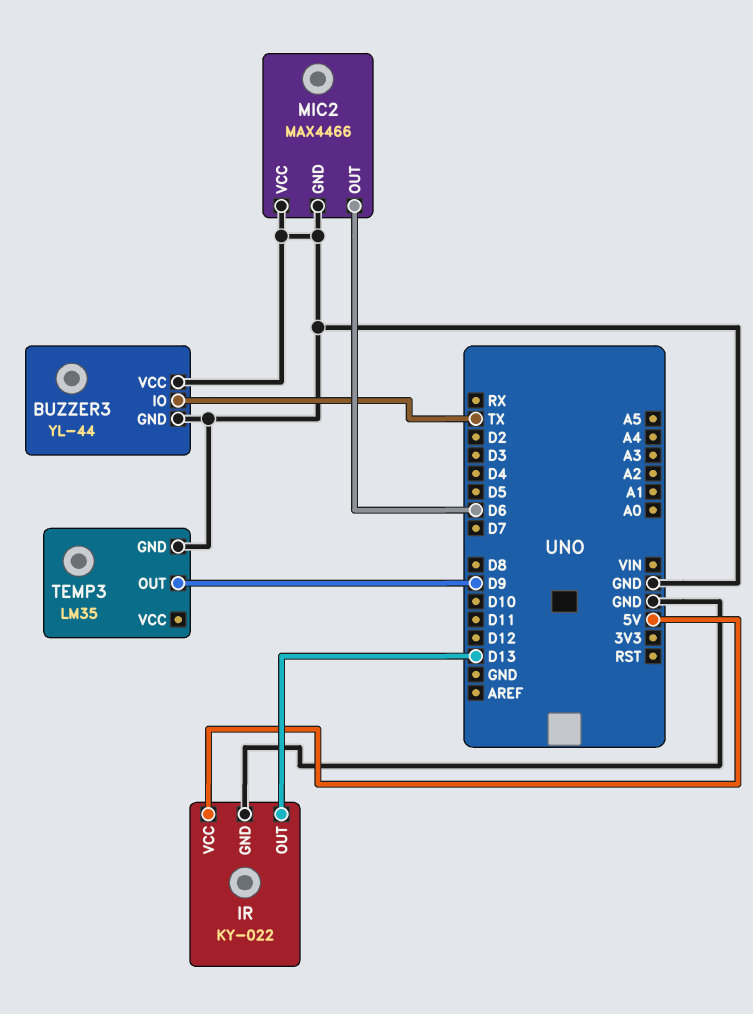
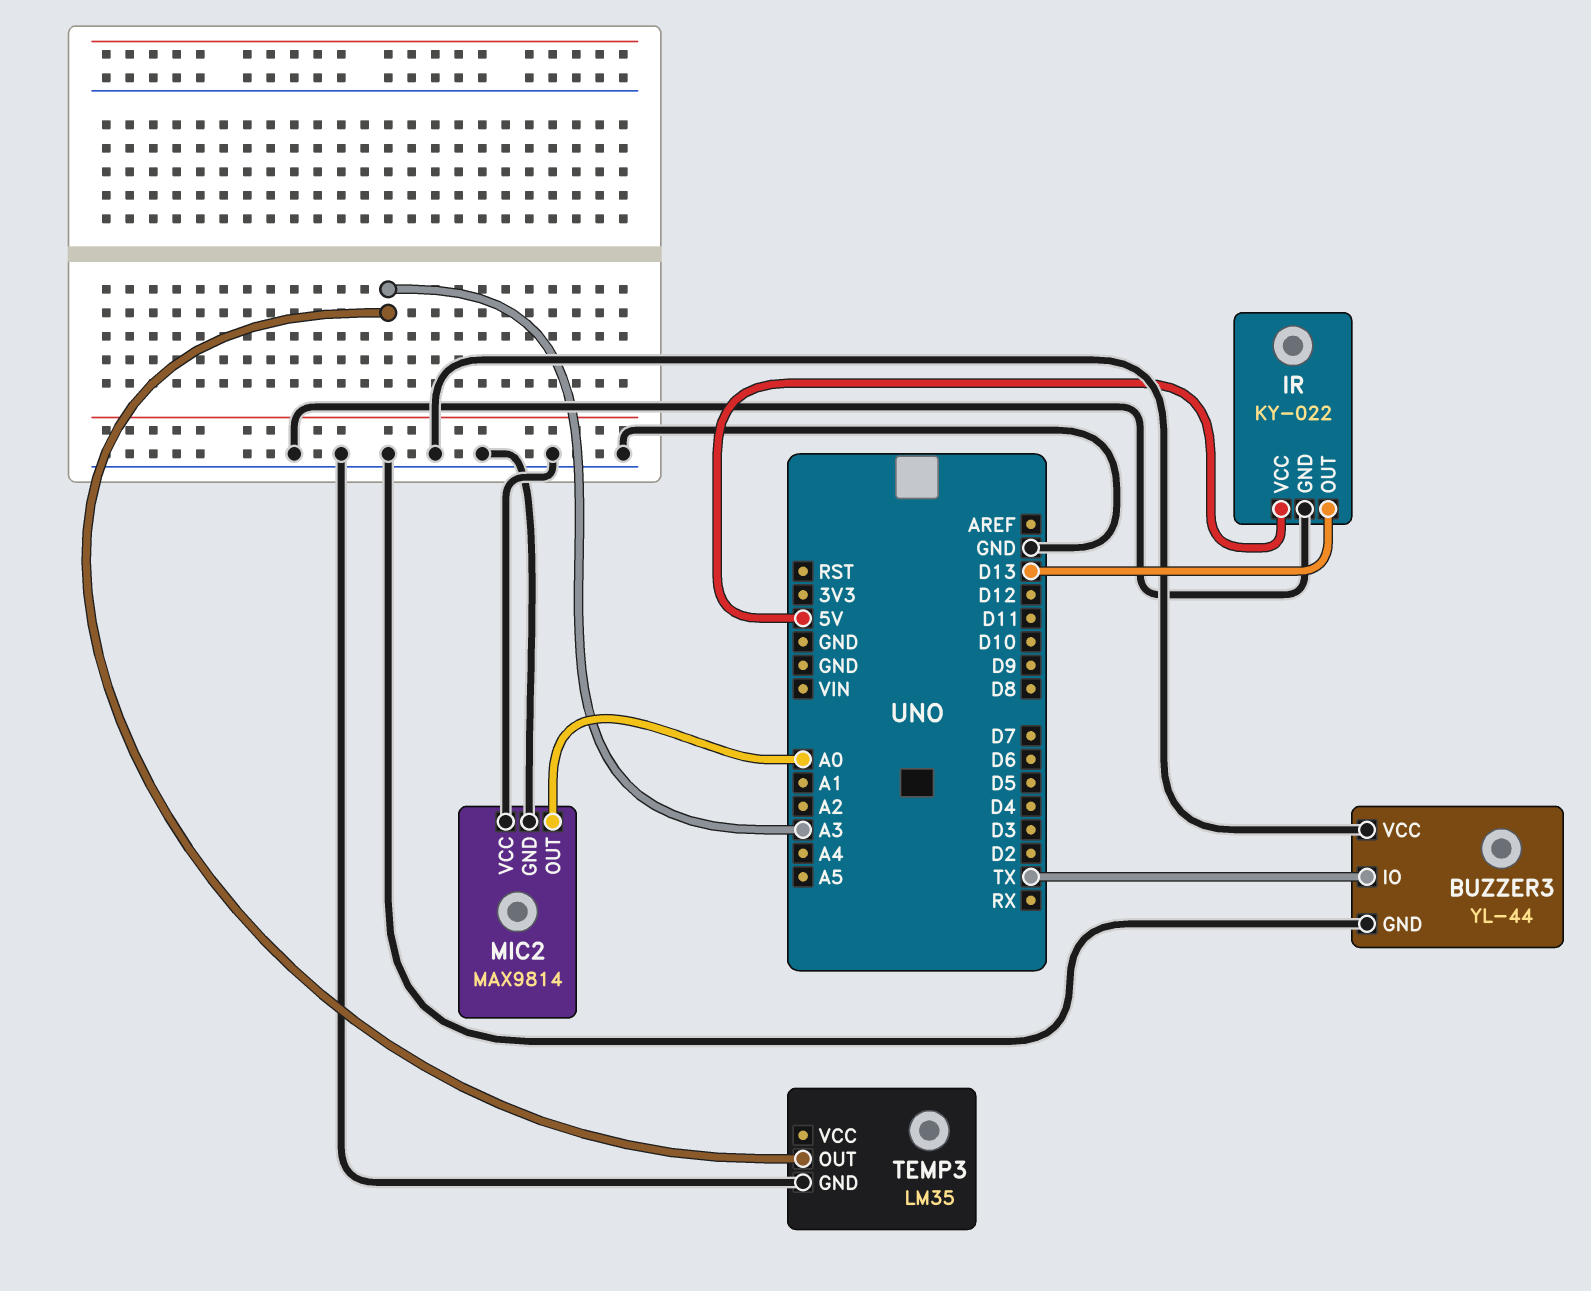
MIC2: MAX4466 -> MAX9814
MIC2 pin OUT: D6 -> A0
TEMP3 pin OUT: D9 -> A3

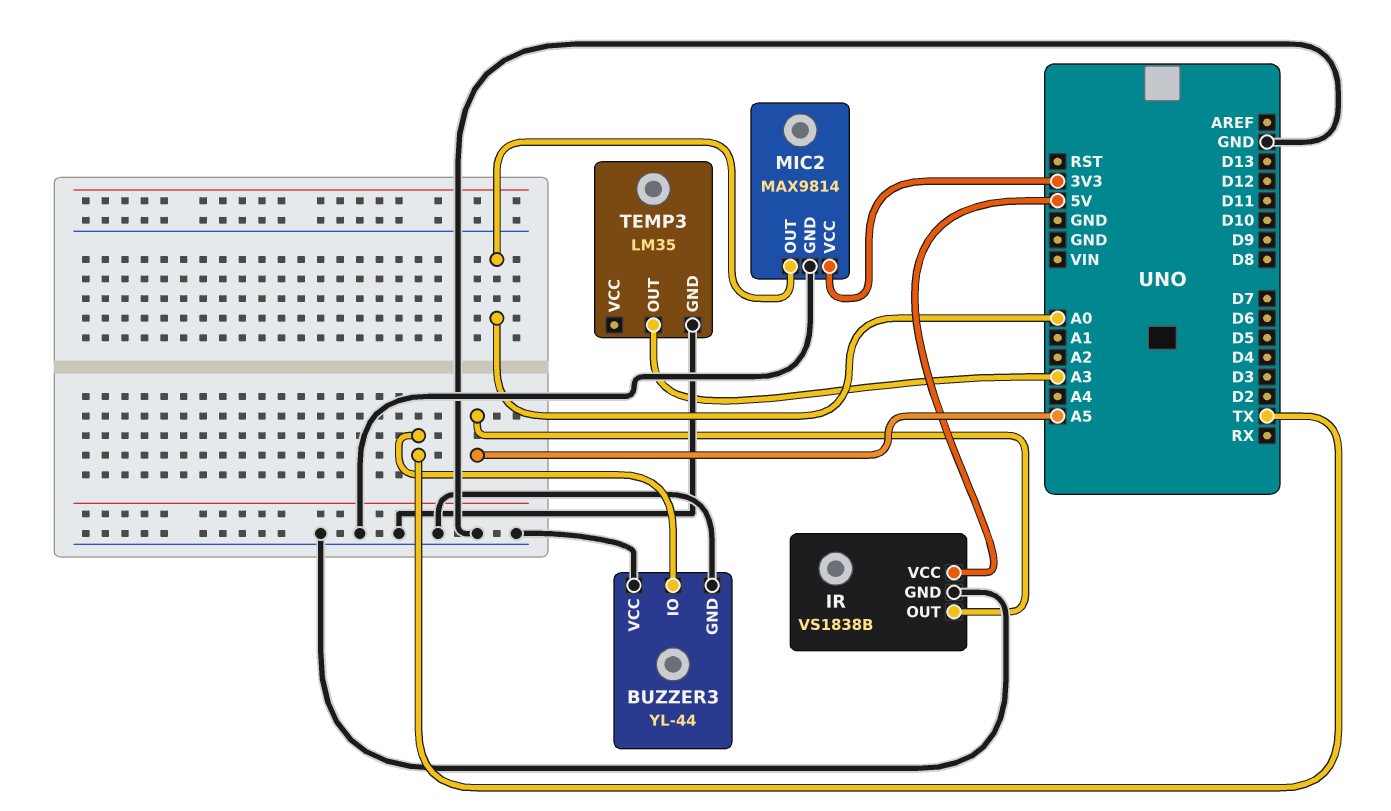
IR: KY-022 -> VS1838B
IR pin OUT: D13 -> A5
MIC2 pin VCC: GND -> 3V3

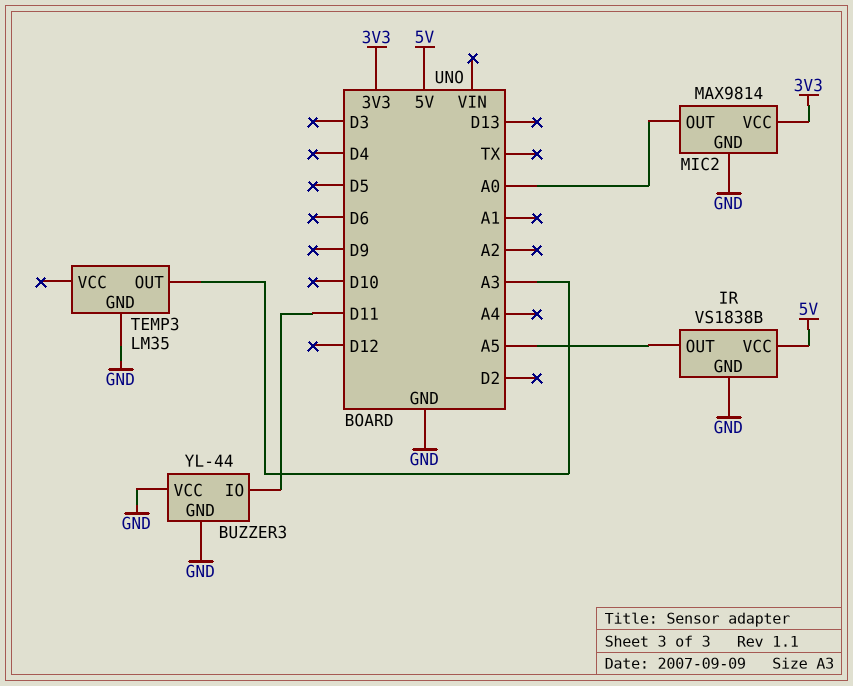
BUZZER3 pin IO: TX -> D11

